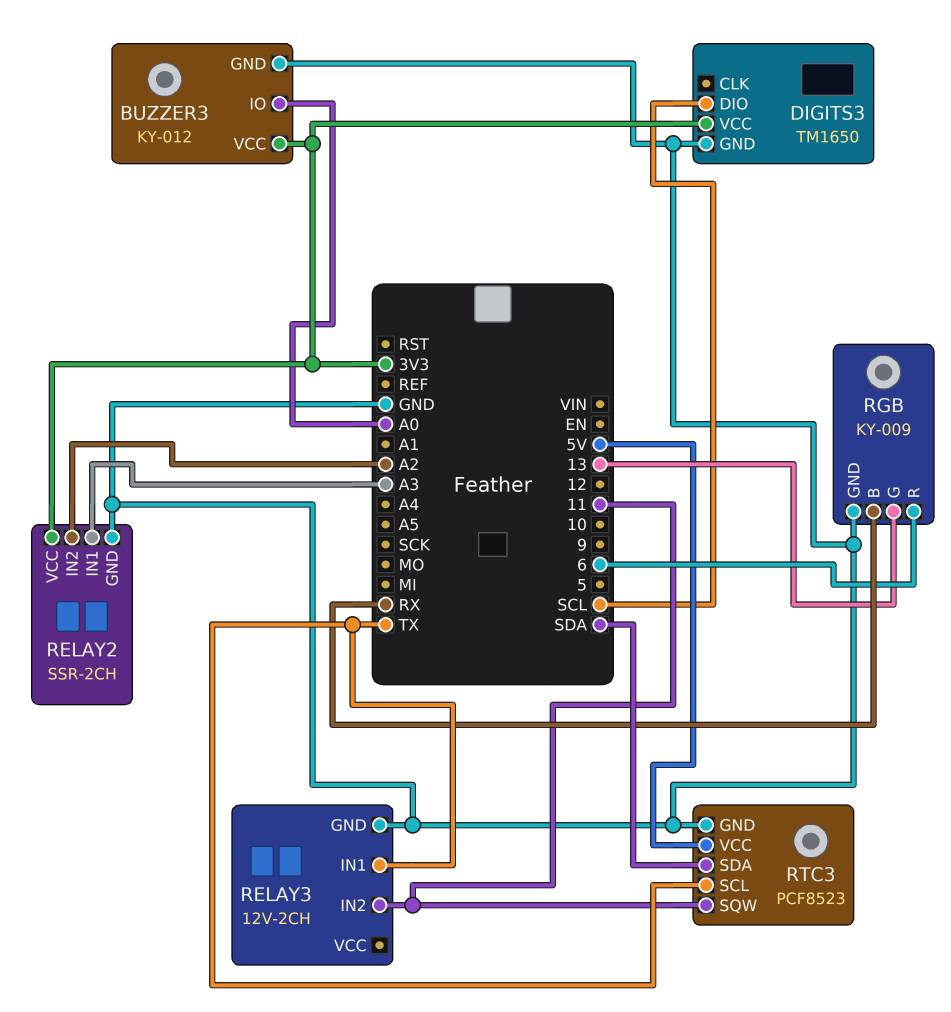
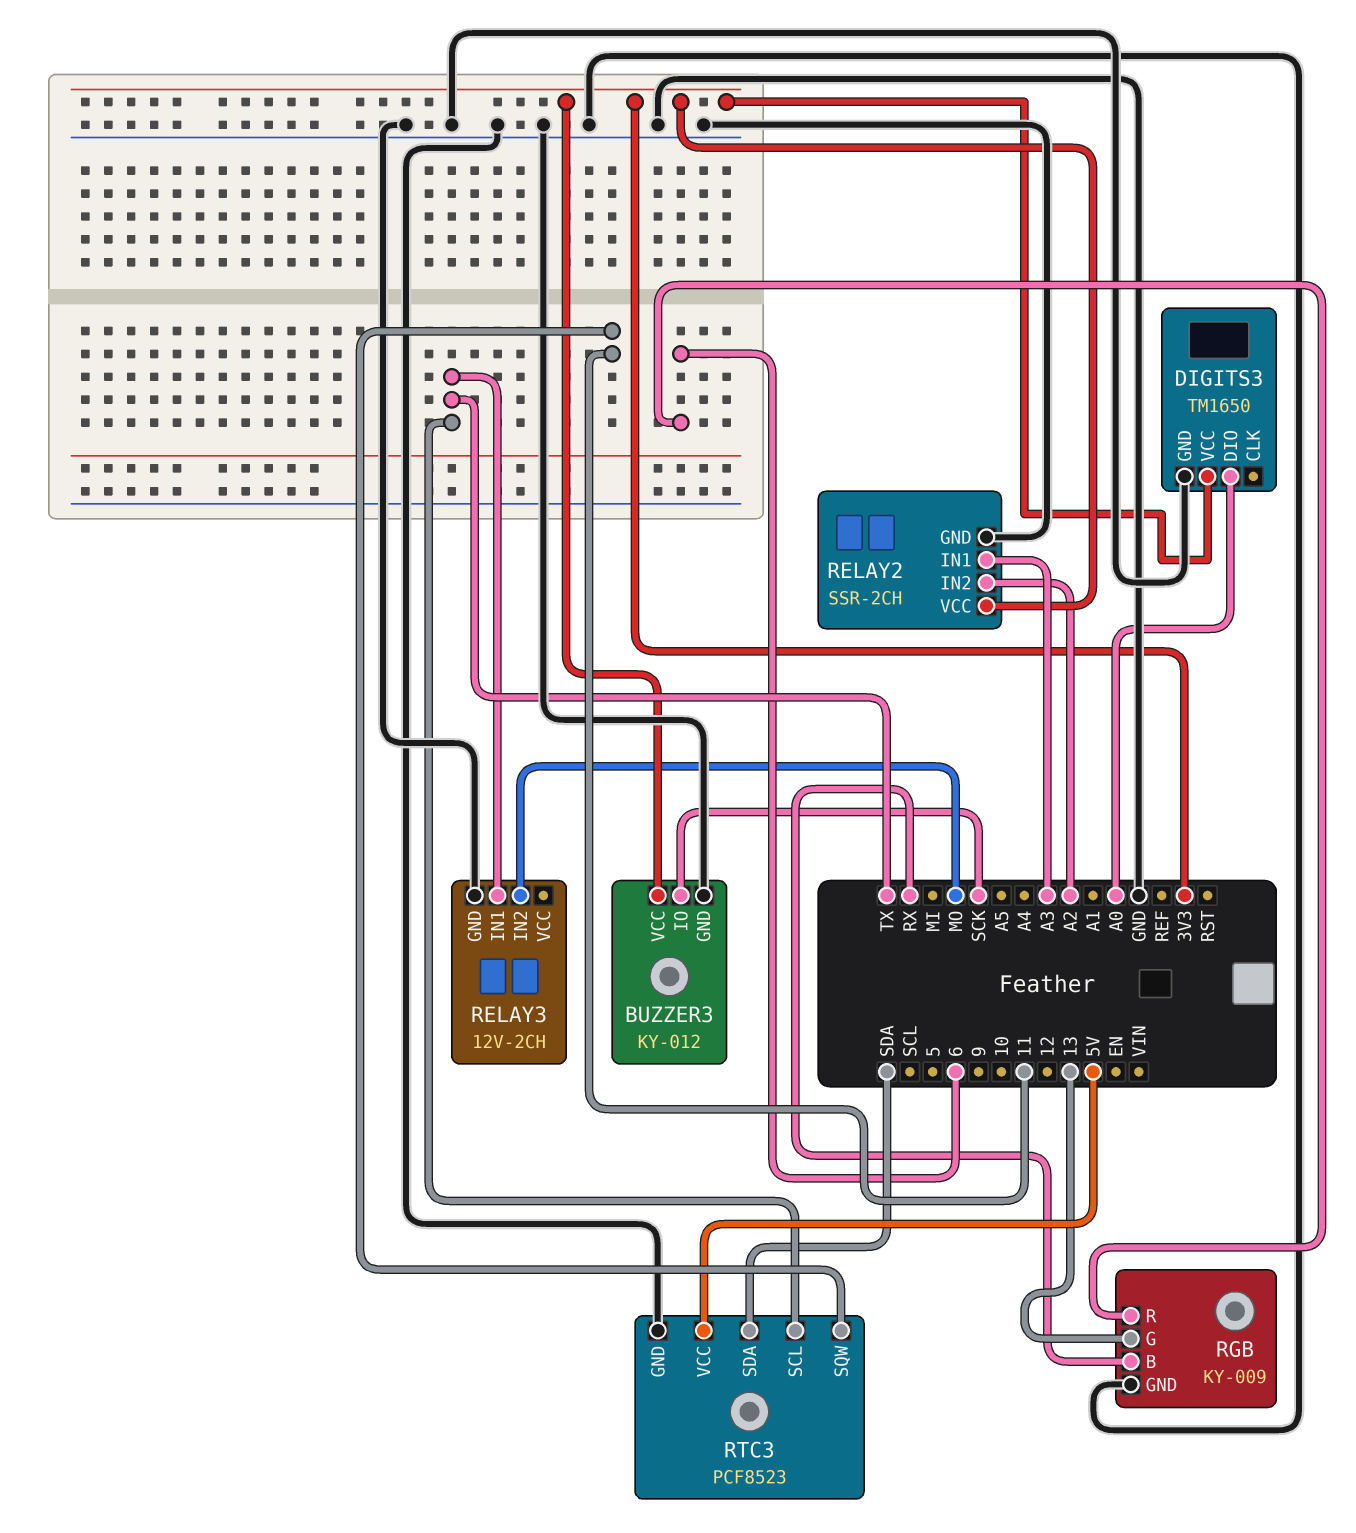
BUZZER3 pin IO: A0 -> SCK
DIGITS3 pin DIO: SCL -> A0
RELAY3 pin IN2: 11 -> MO

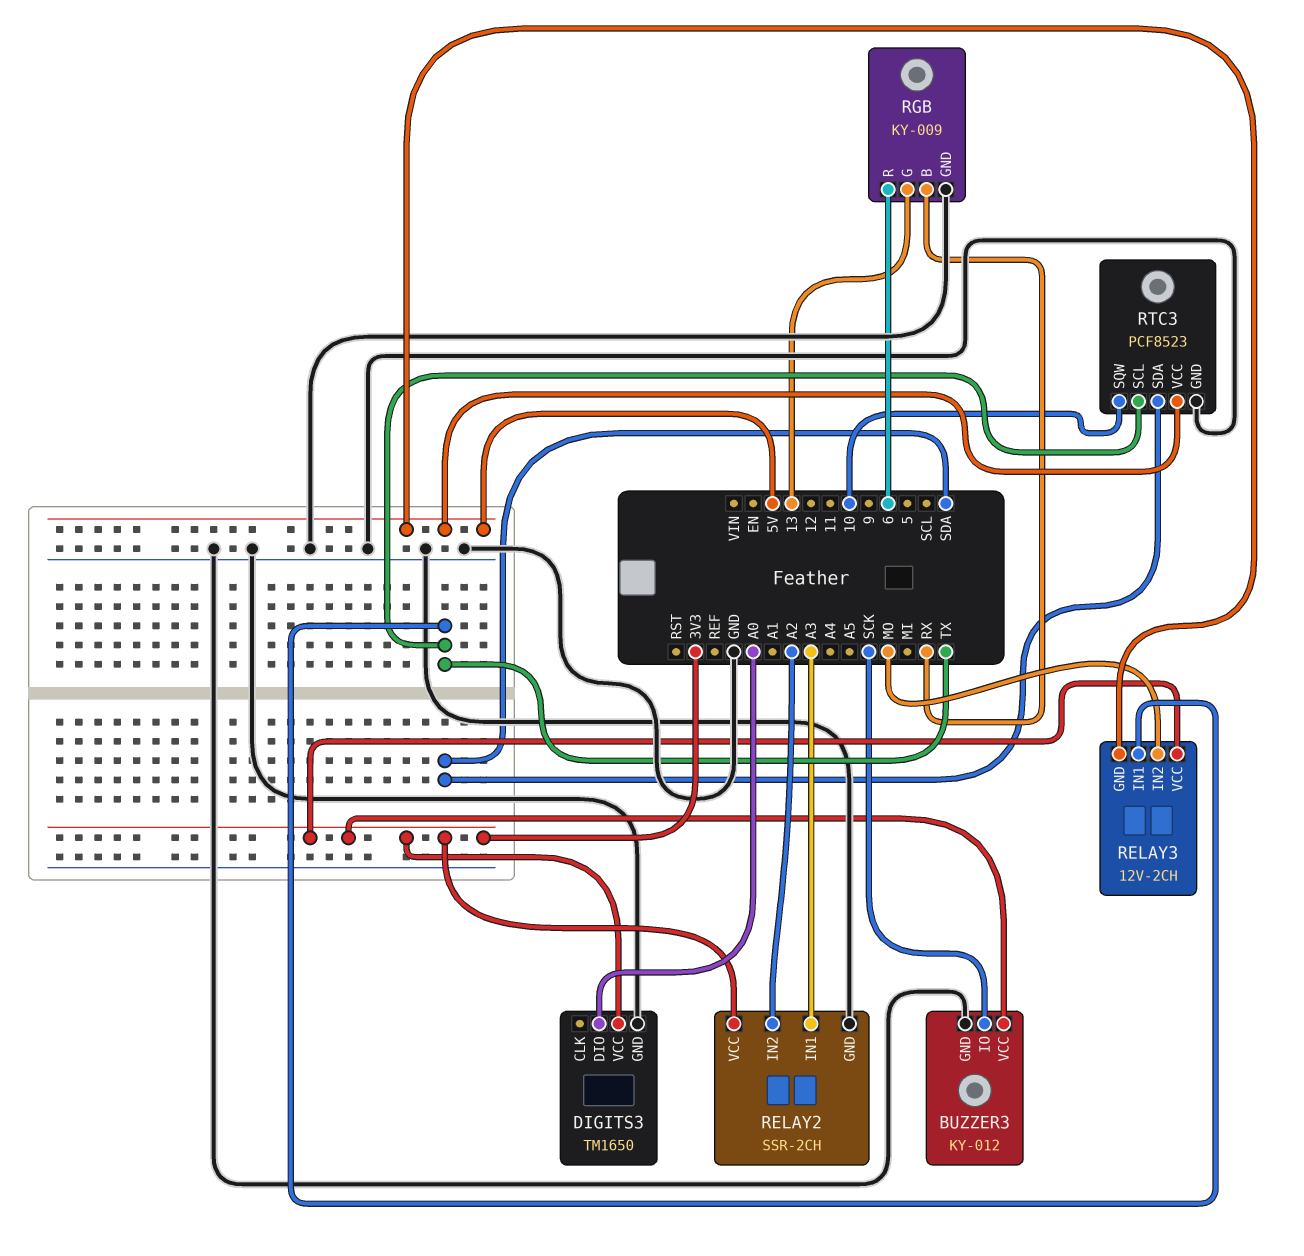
RELAY3 pin GND: GND -> 5V
RELAY3 pin VCC: none -> 3V3
RTC3 pin SQW: 11 -> 10

